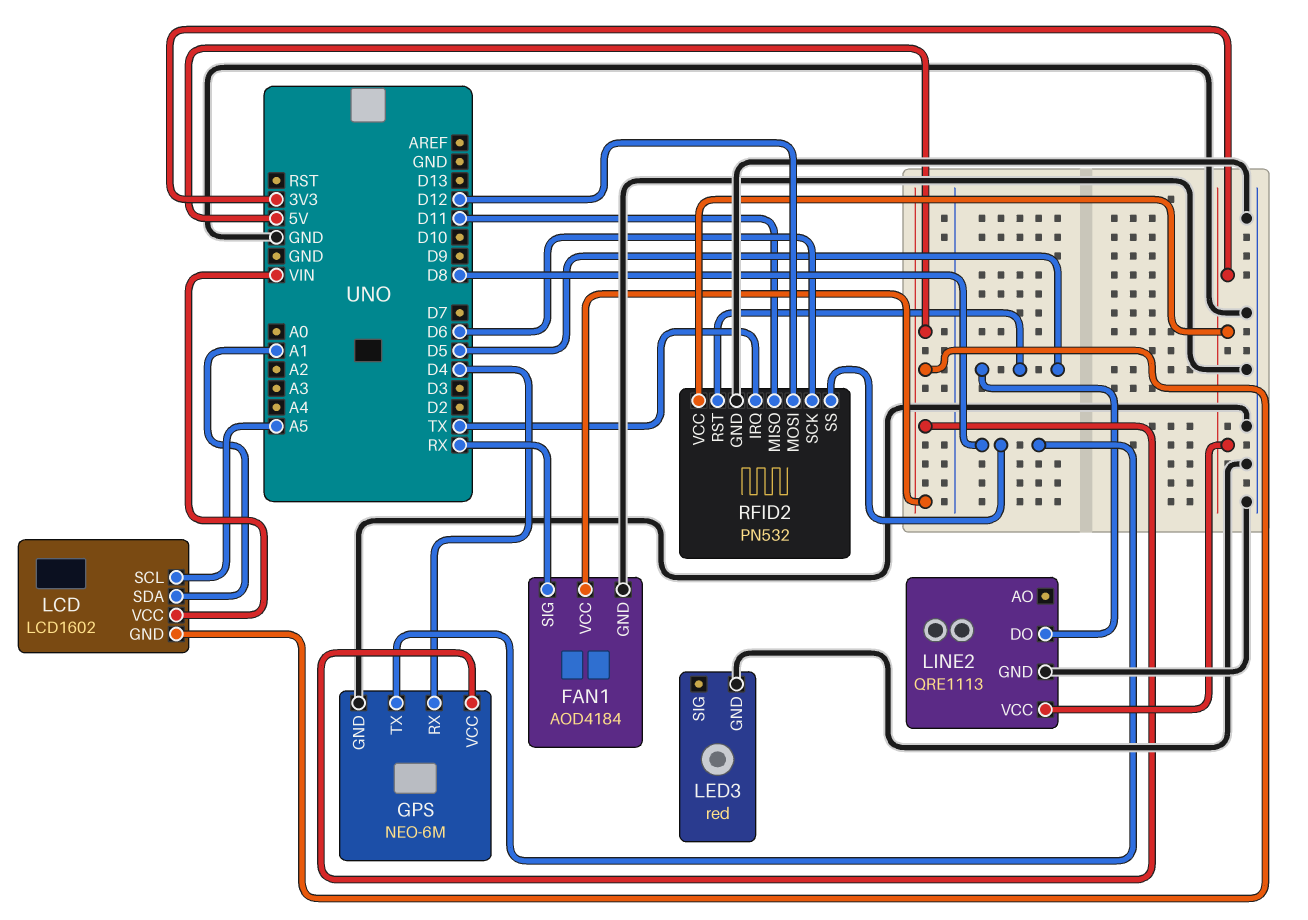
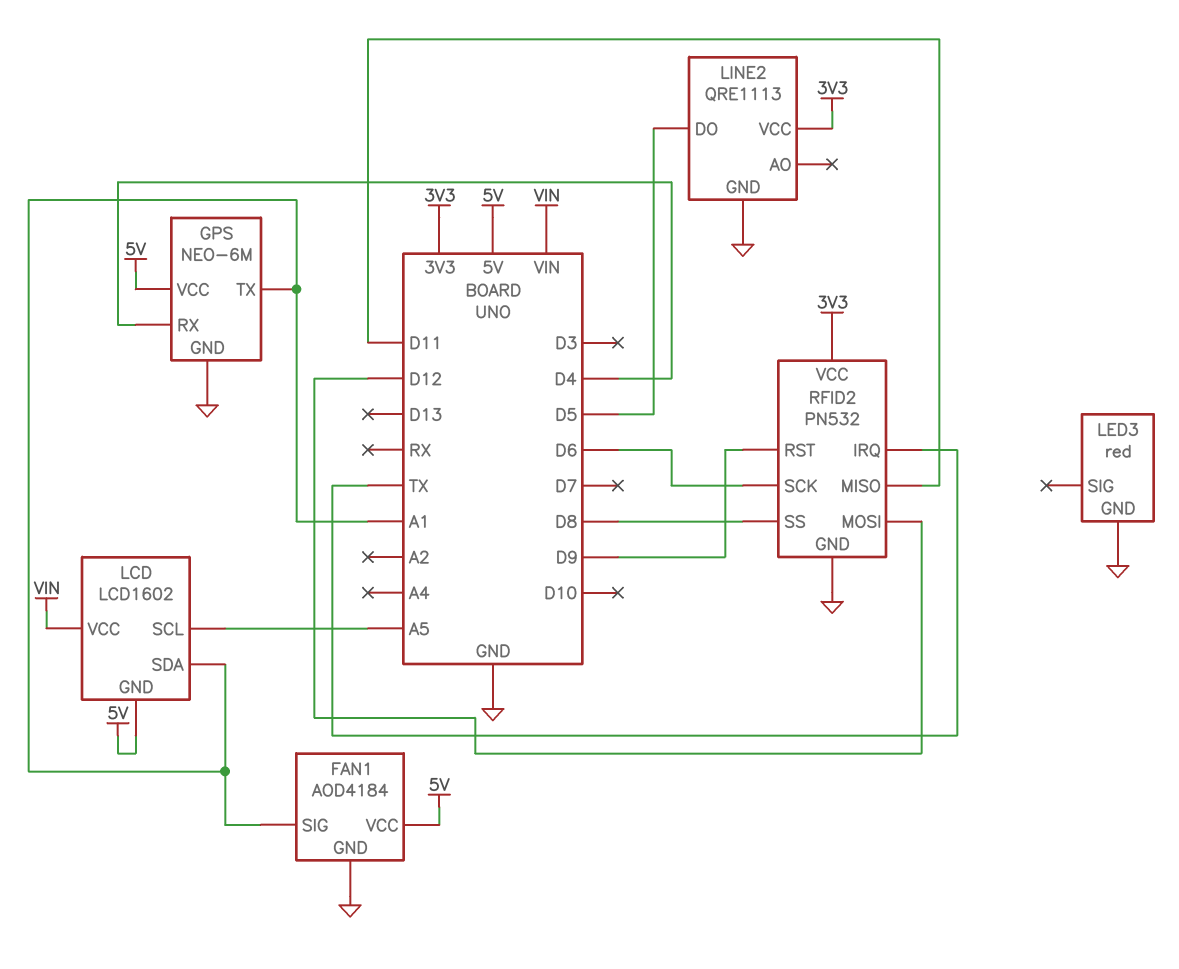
FAN1 pin SIG: RX -> A1
GPS pin TX: D8 -> A1
RFID2 pin RST: D5 -> D9

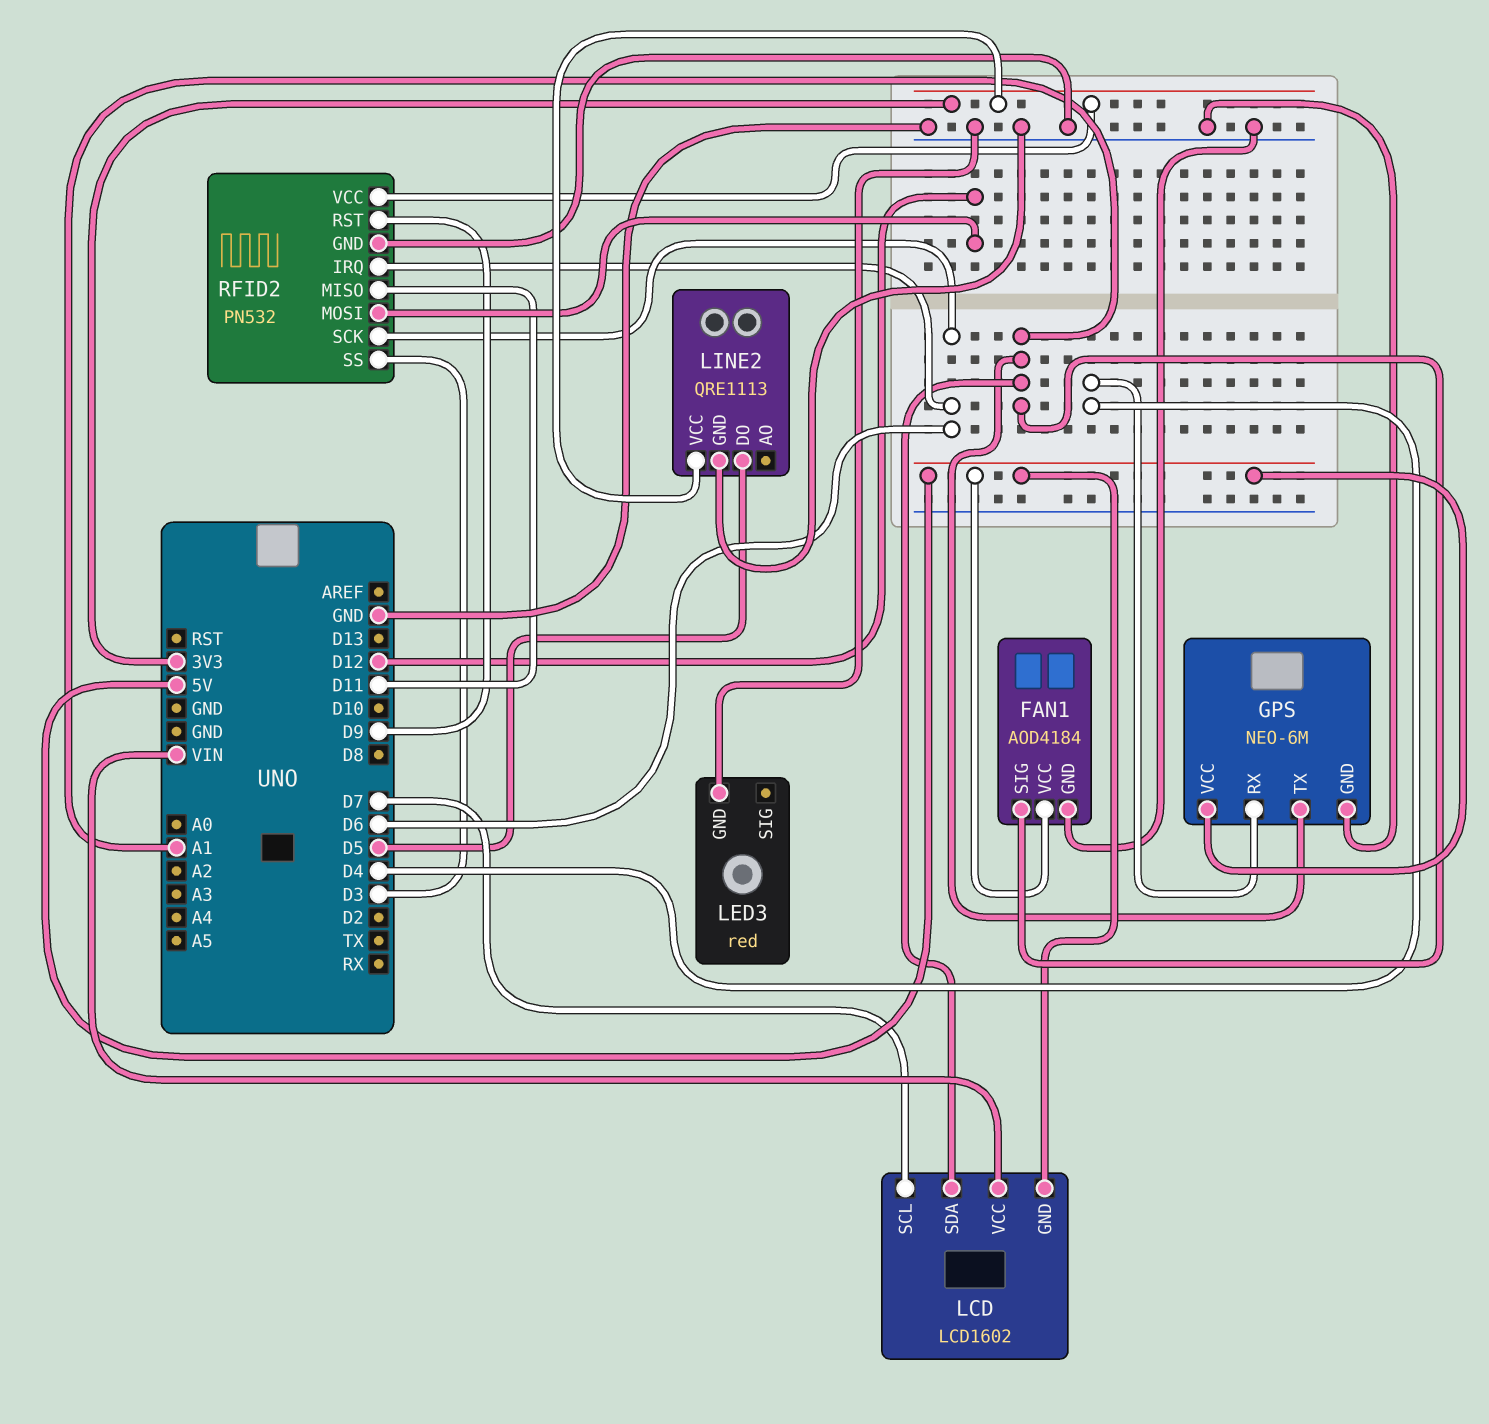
LCD pin SCL: A5 -> D7
RFID2 pin IRQ: TX -> D6
RFID2 pin SS: D8 -> D3

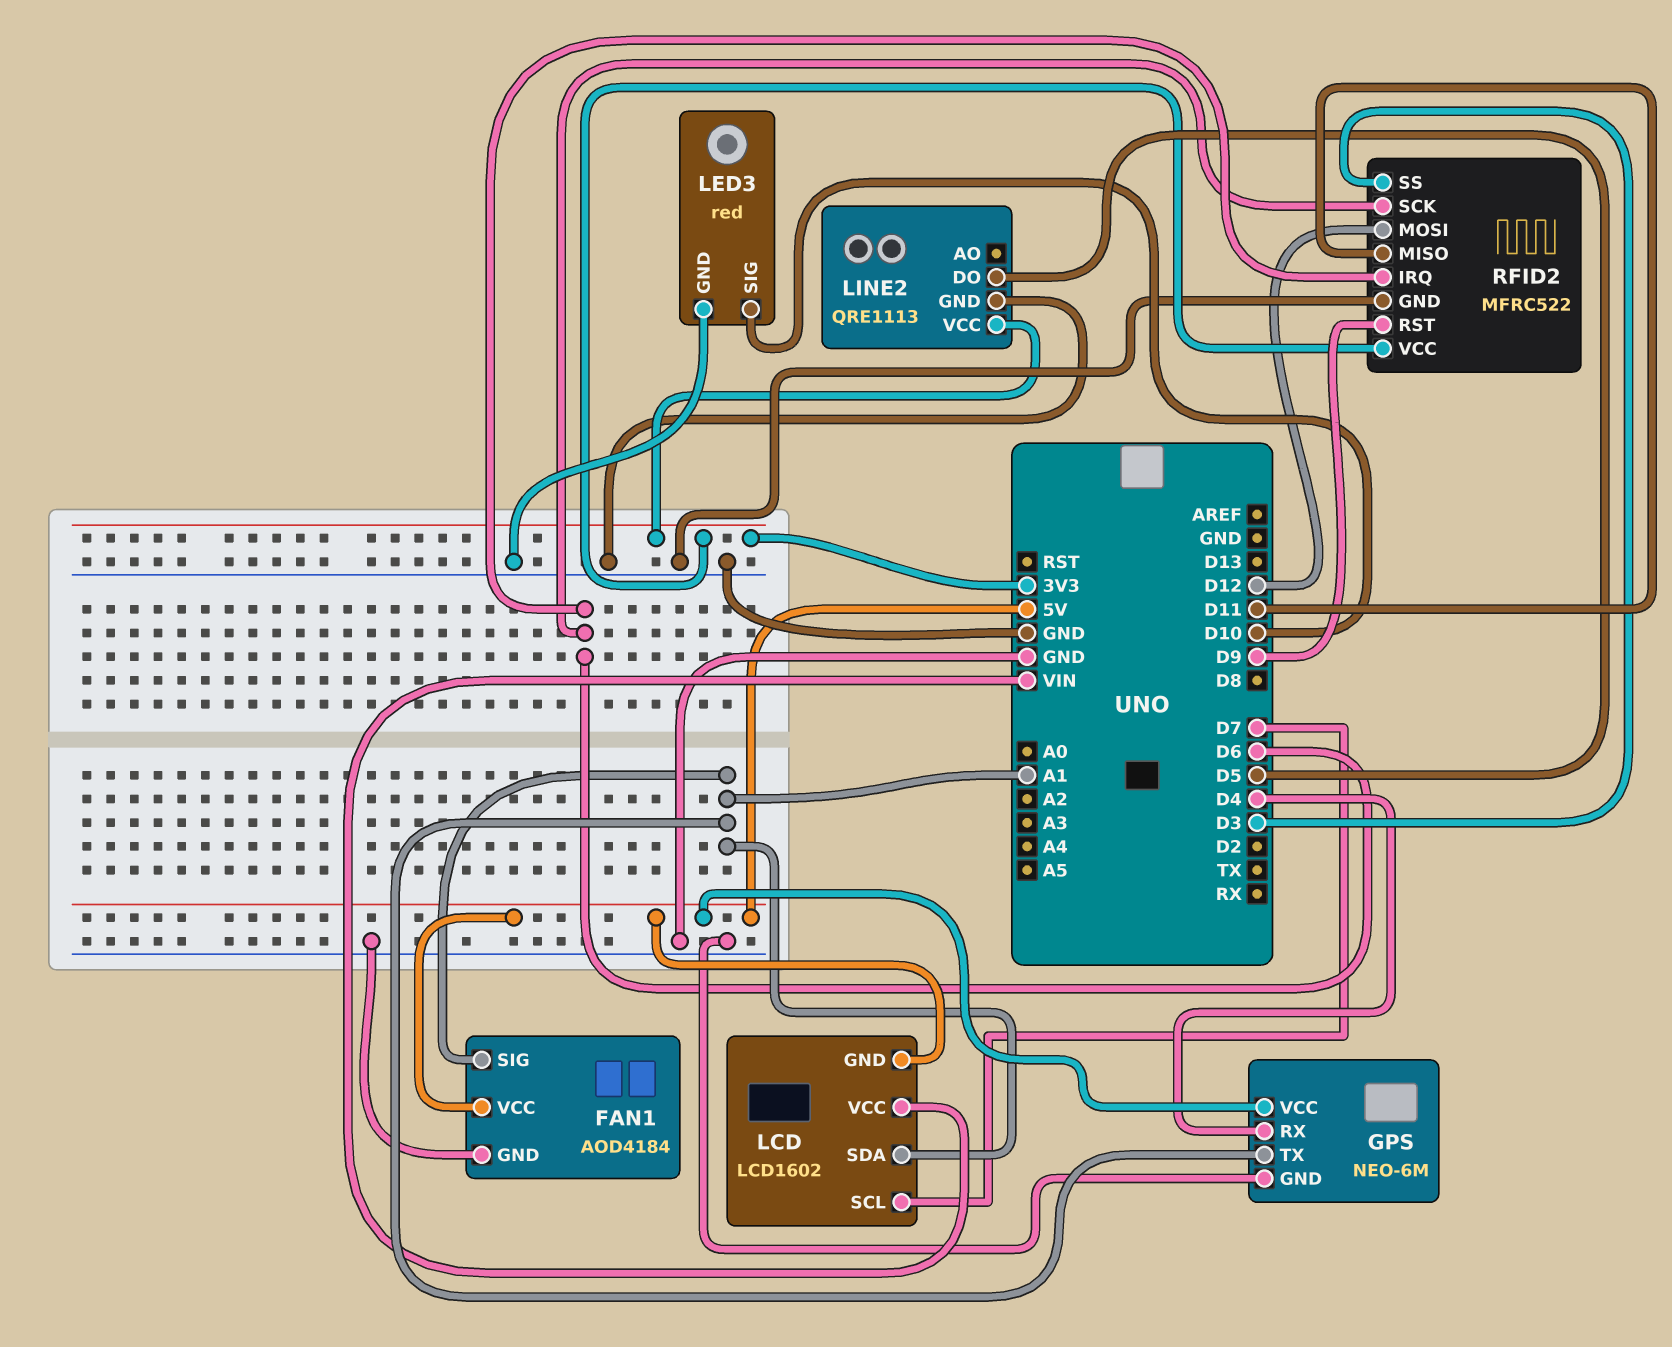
LED3 pin SIG: none -> D10
RFID2: PN532 -> MFRC522

